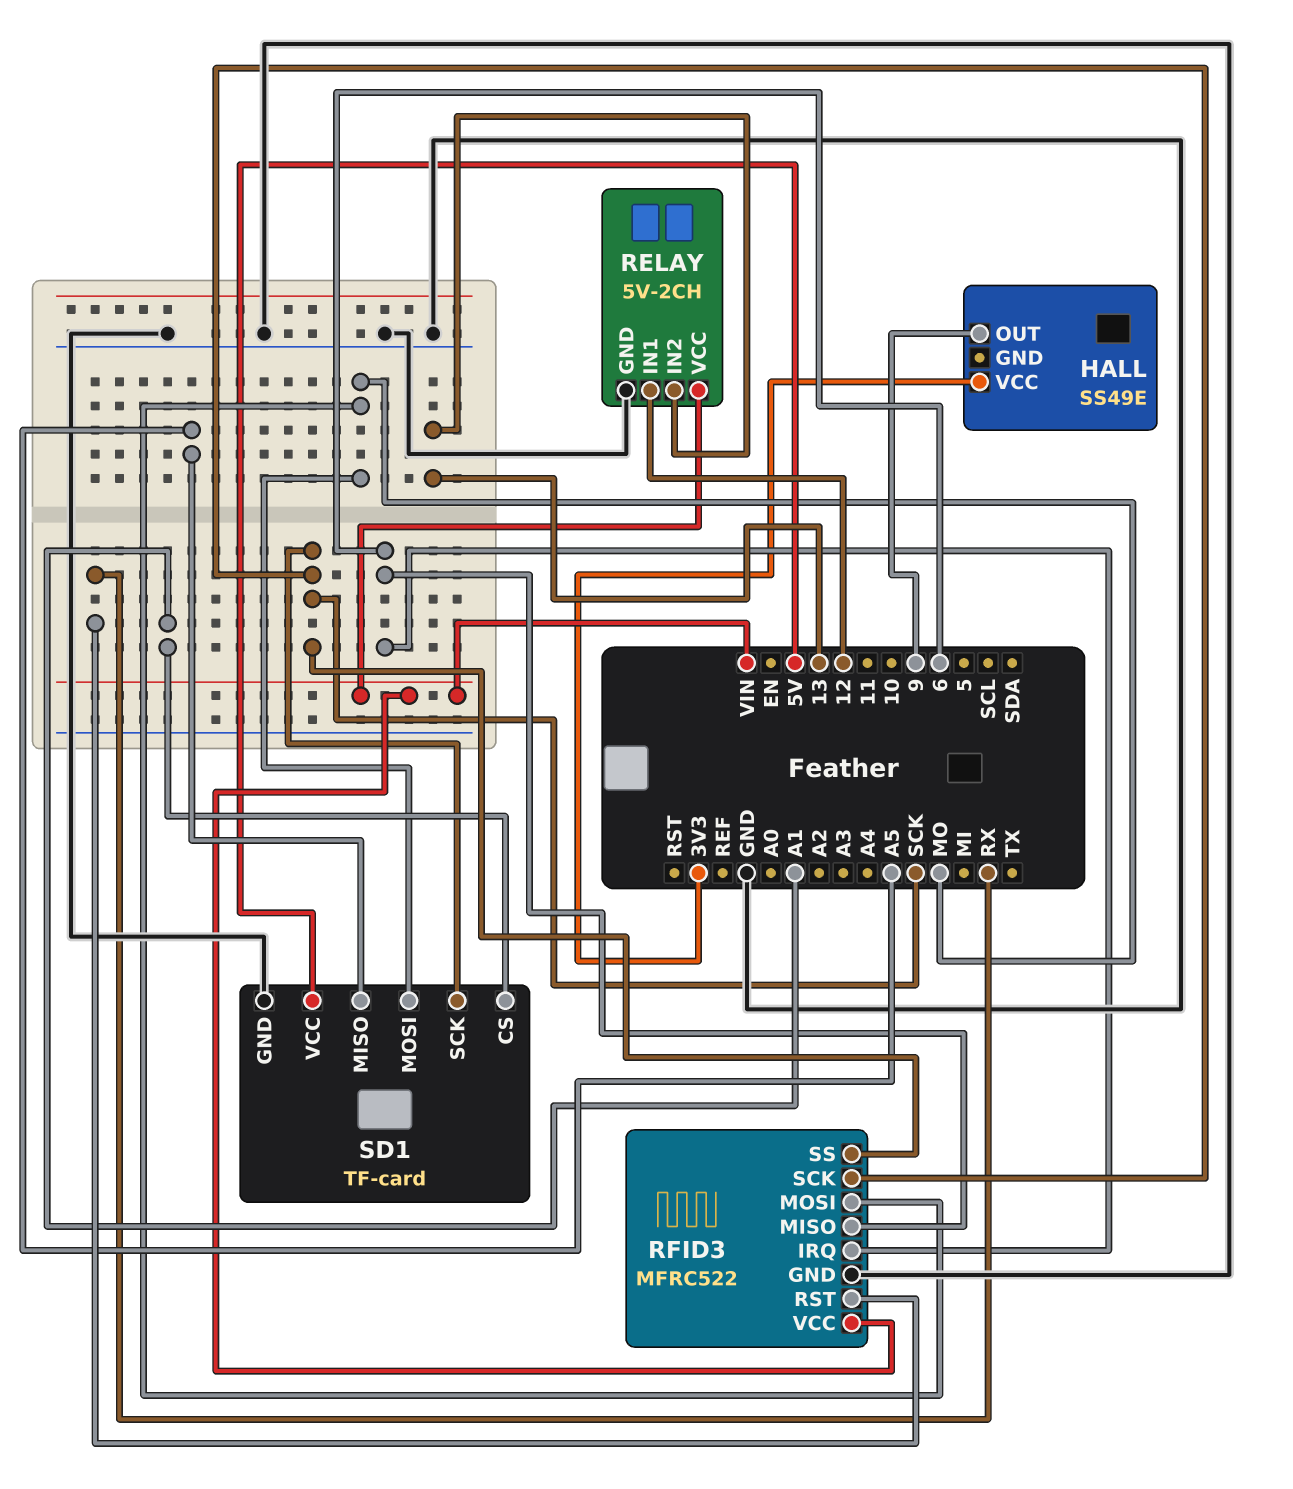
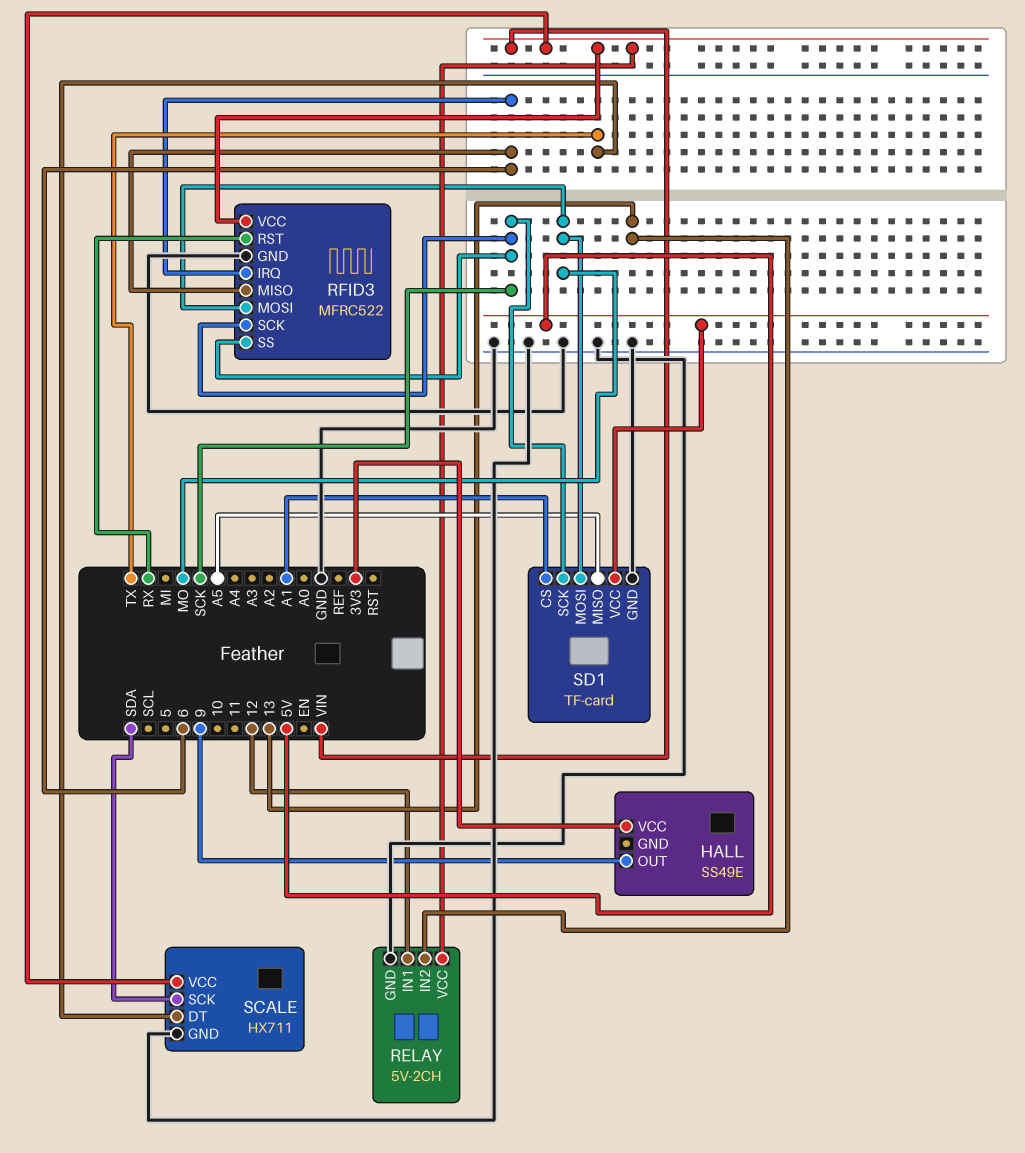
SCALE: none -> HX711
SCALE pin DT: none -> TX
SCALE pin GND: none -> GND
SCALE pin SCK: none -> SDA
SCALE pin VCC: none -> VIN

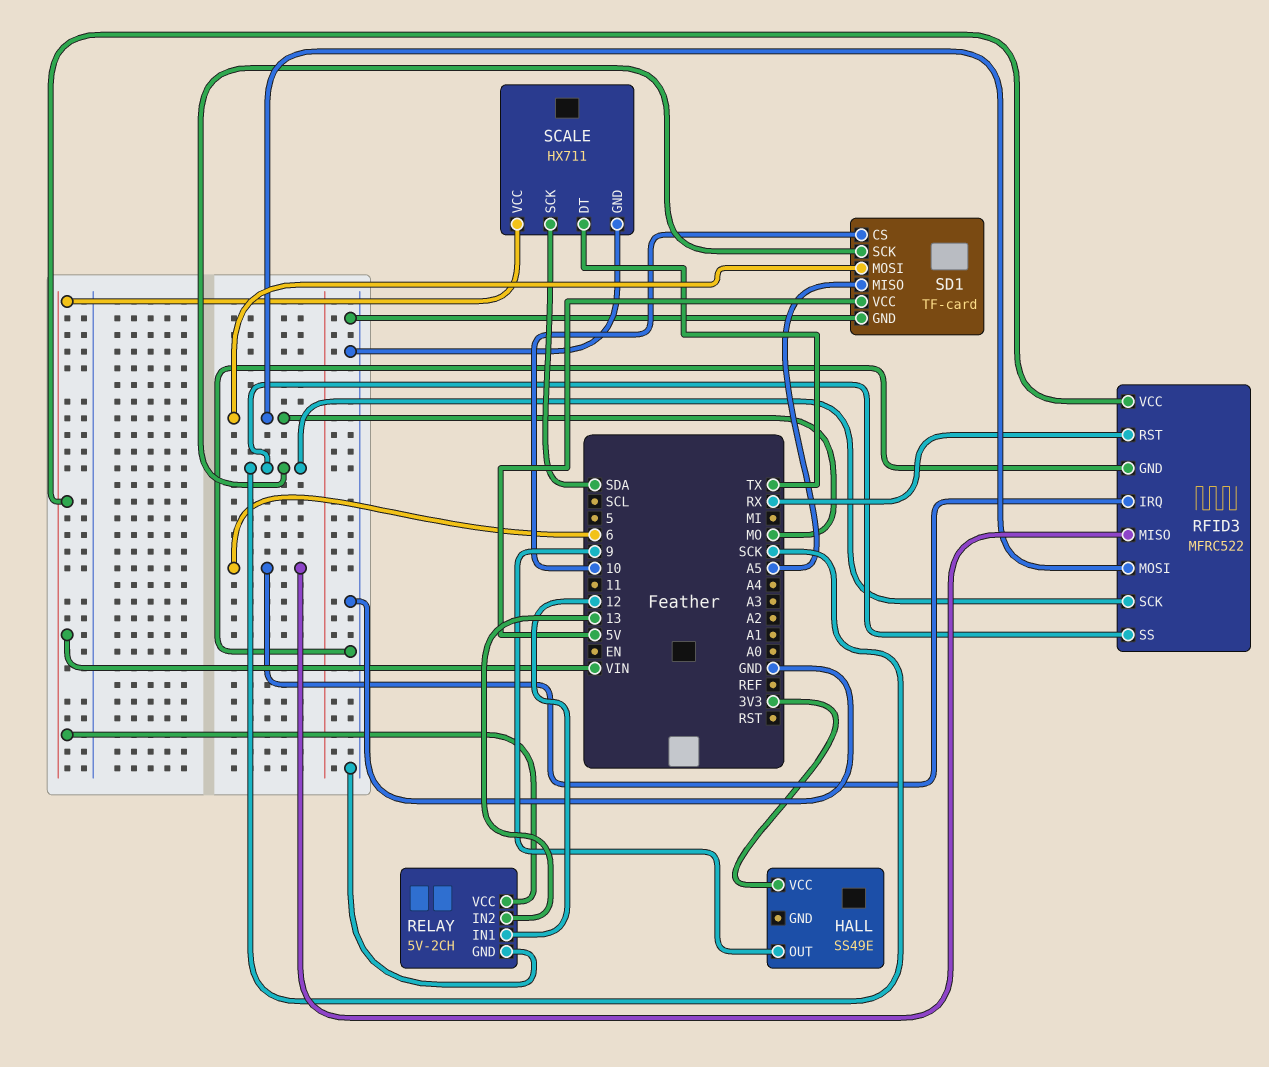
SD1 pin CS: A1 -> 10

